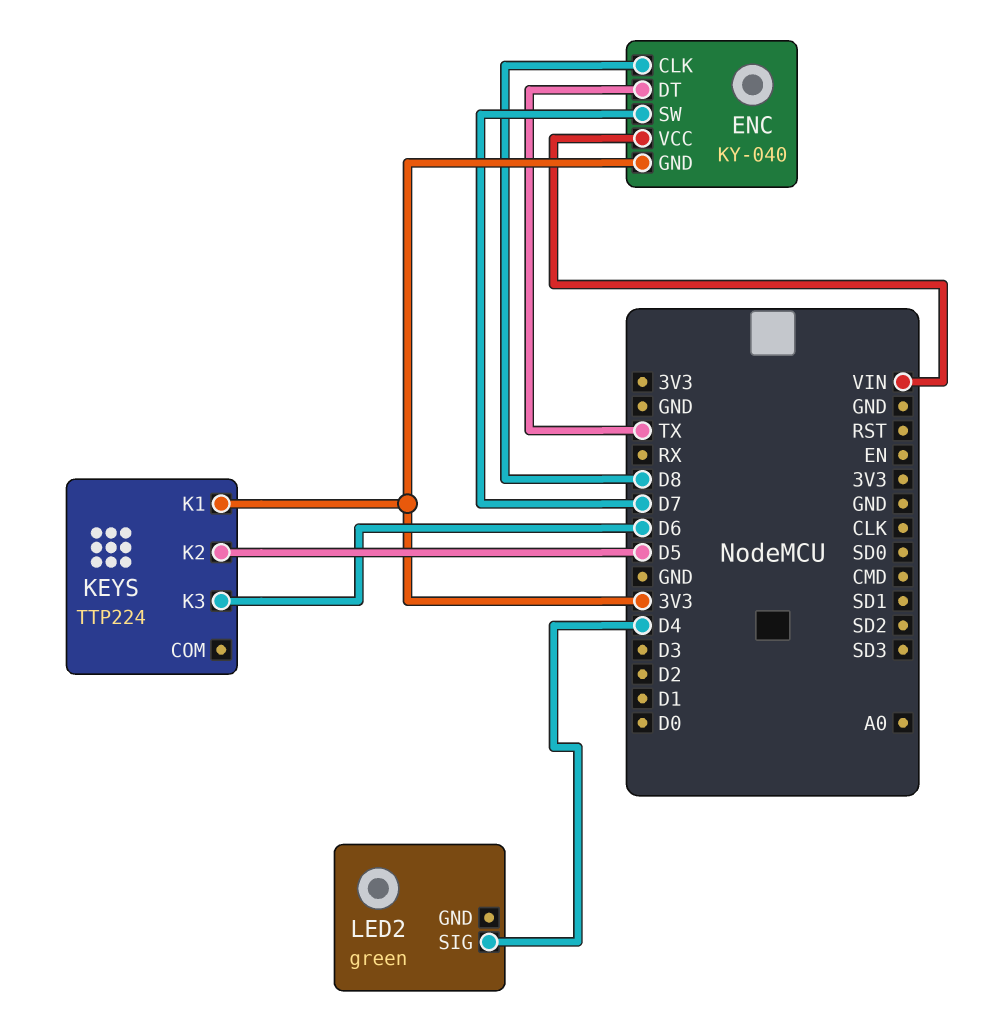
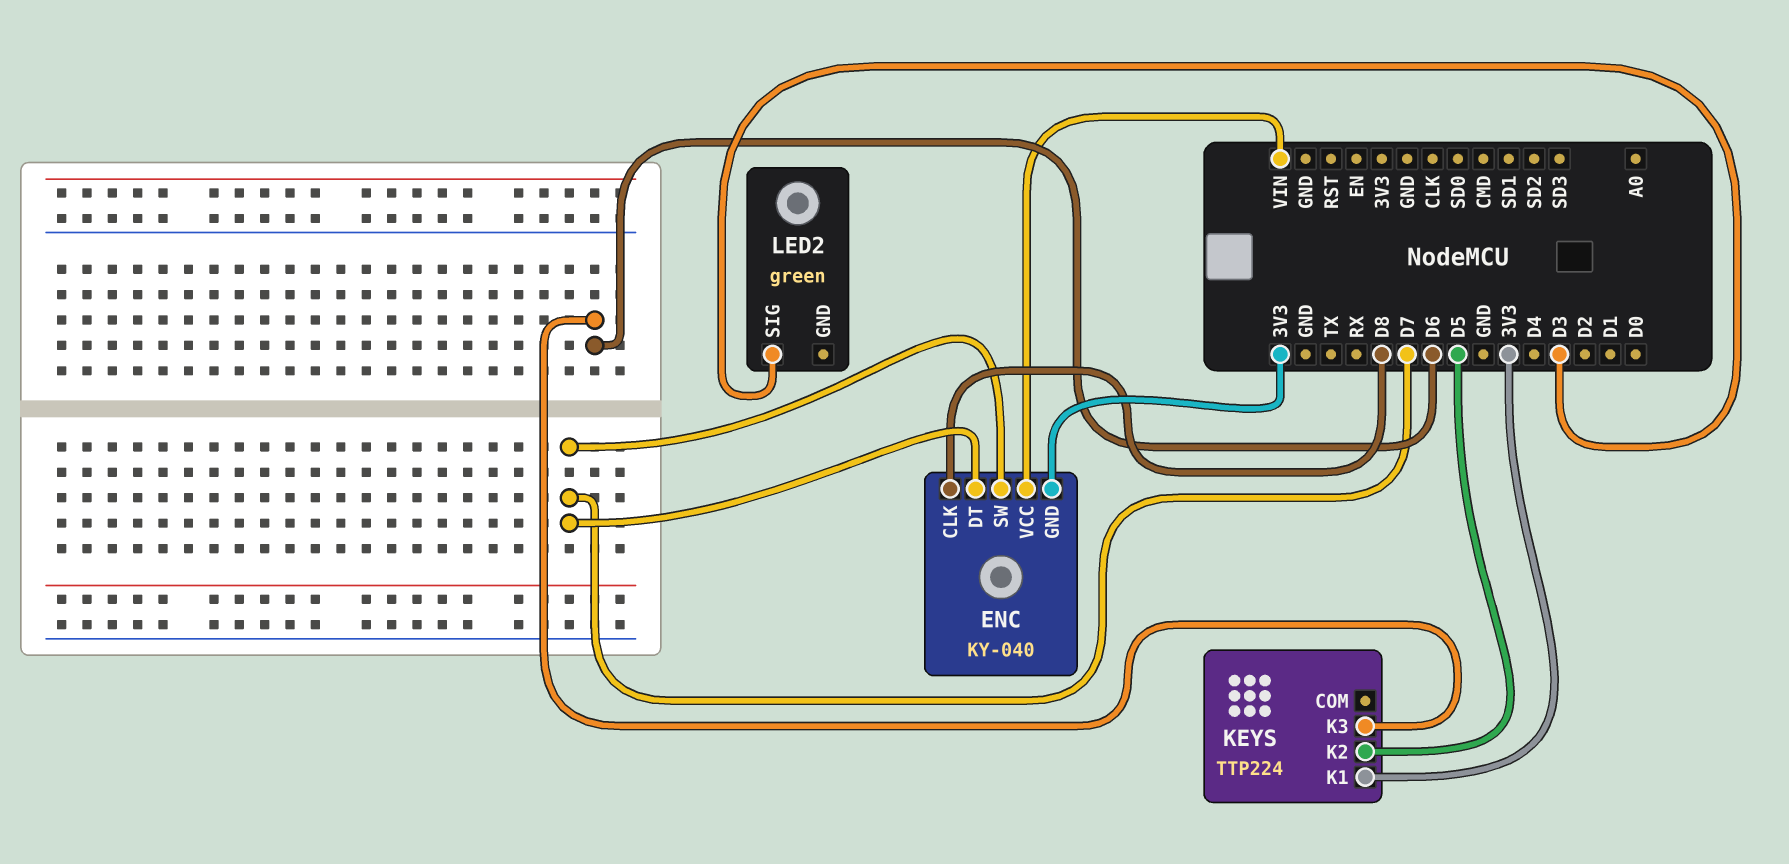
ENC pin DT: TX -> D7
LED2 pin SIG: D4 -> D3

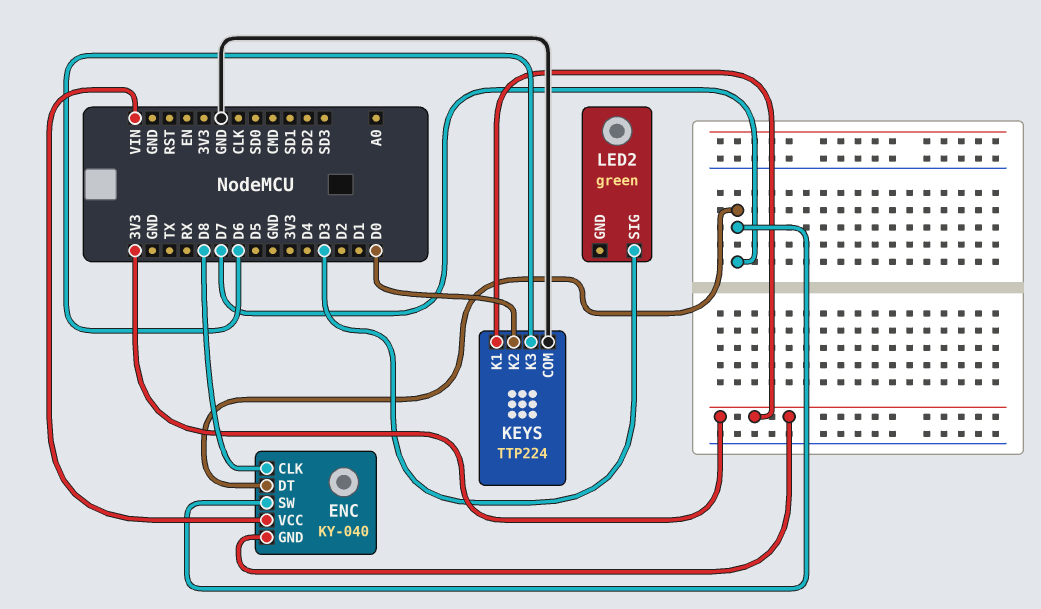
KEYS pin COM: none -> GND
KEYS pin K2: D5 -> D0

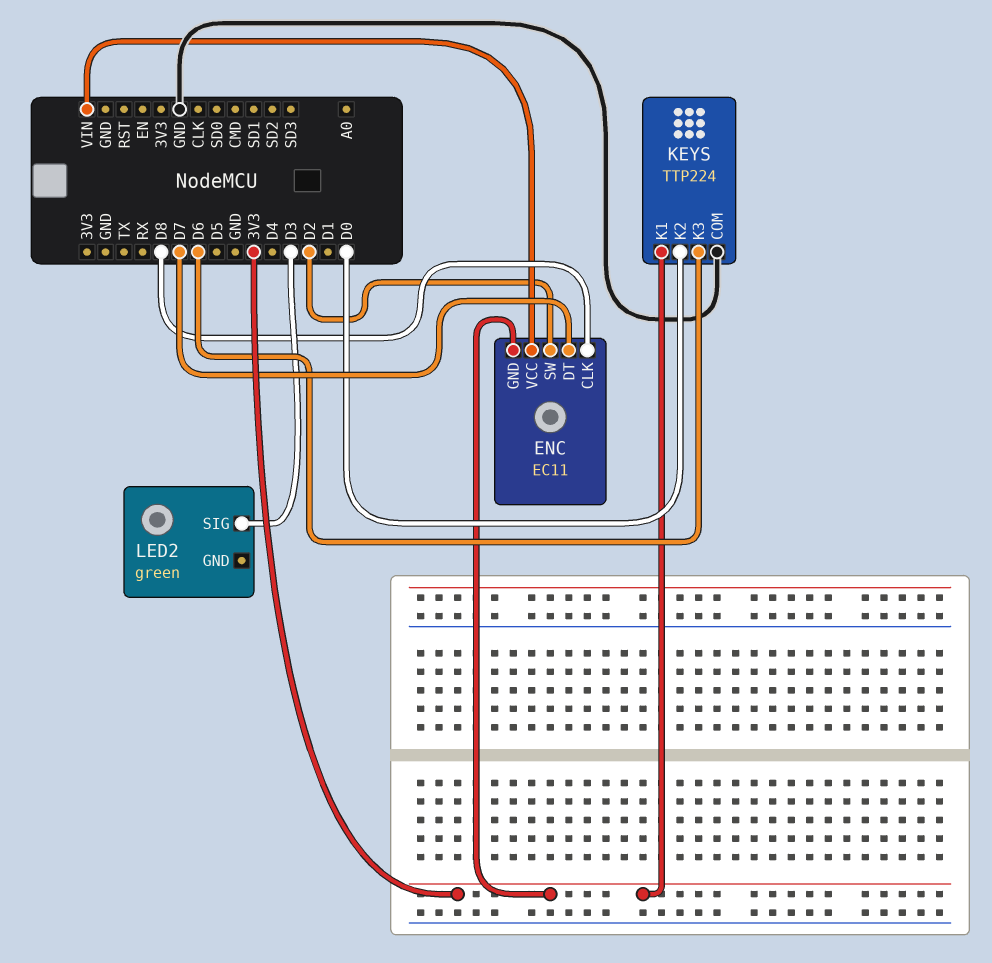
ENC: KY-040 -> EC11
ENC pin SW: D7 -> D2

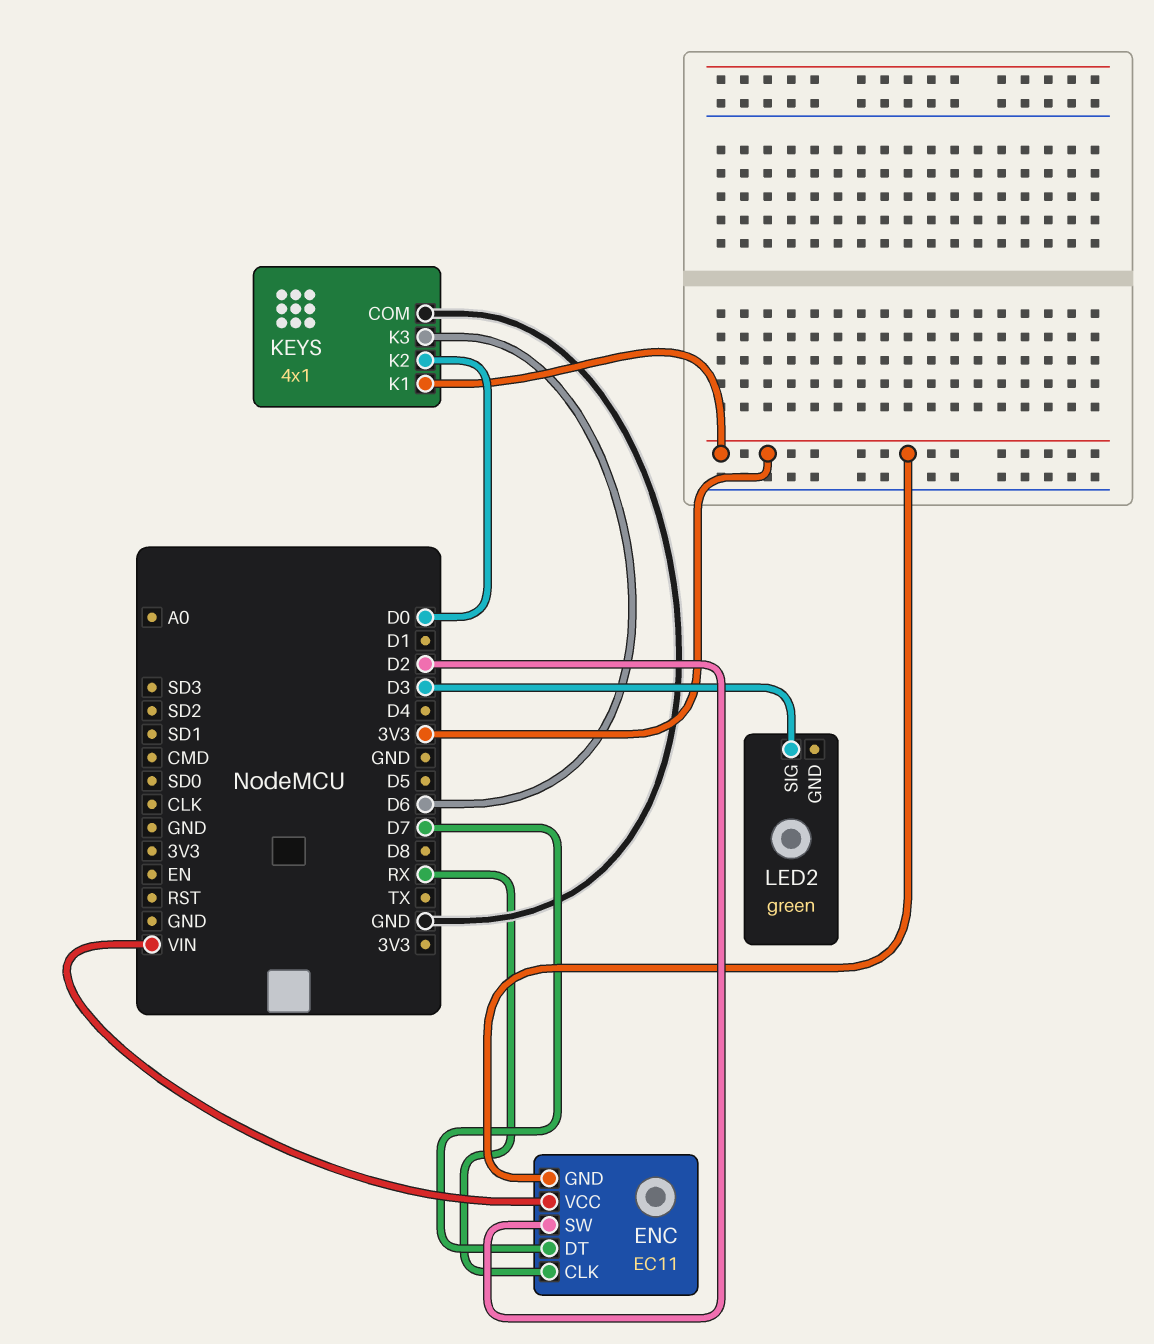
ENC pin CLK: D8 -> RX
KEYS: TTP224 -> 4x1

